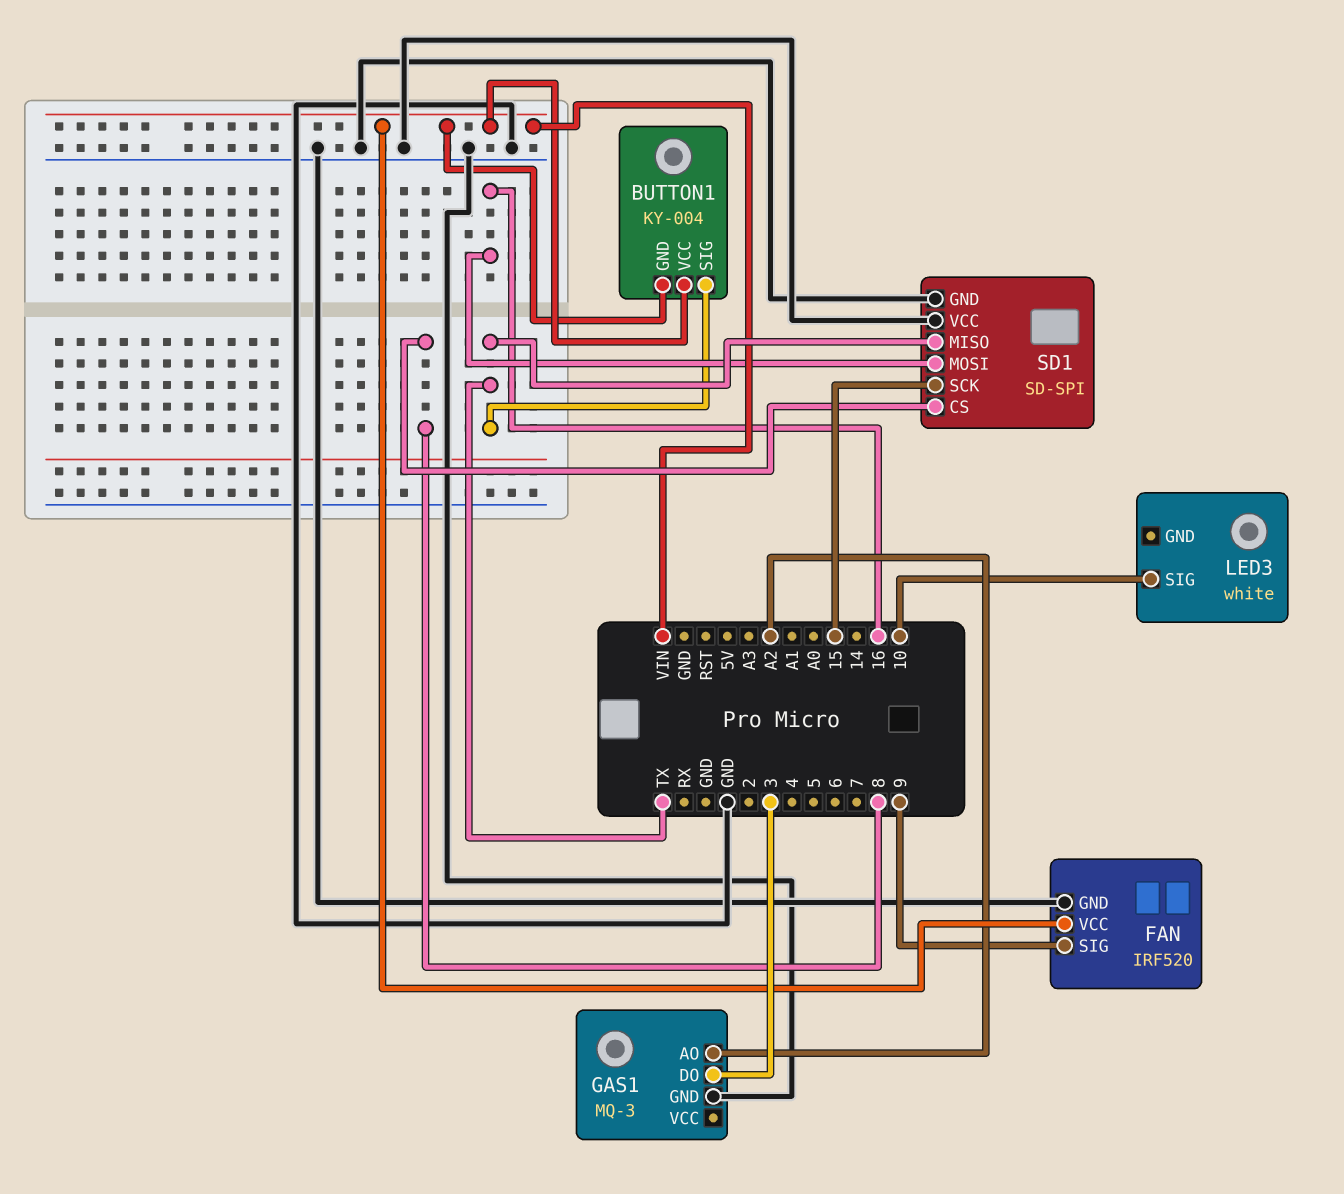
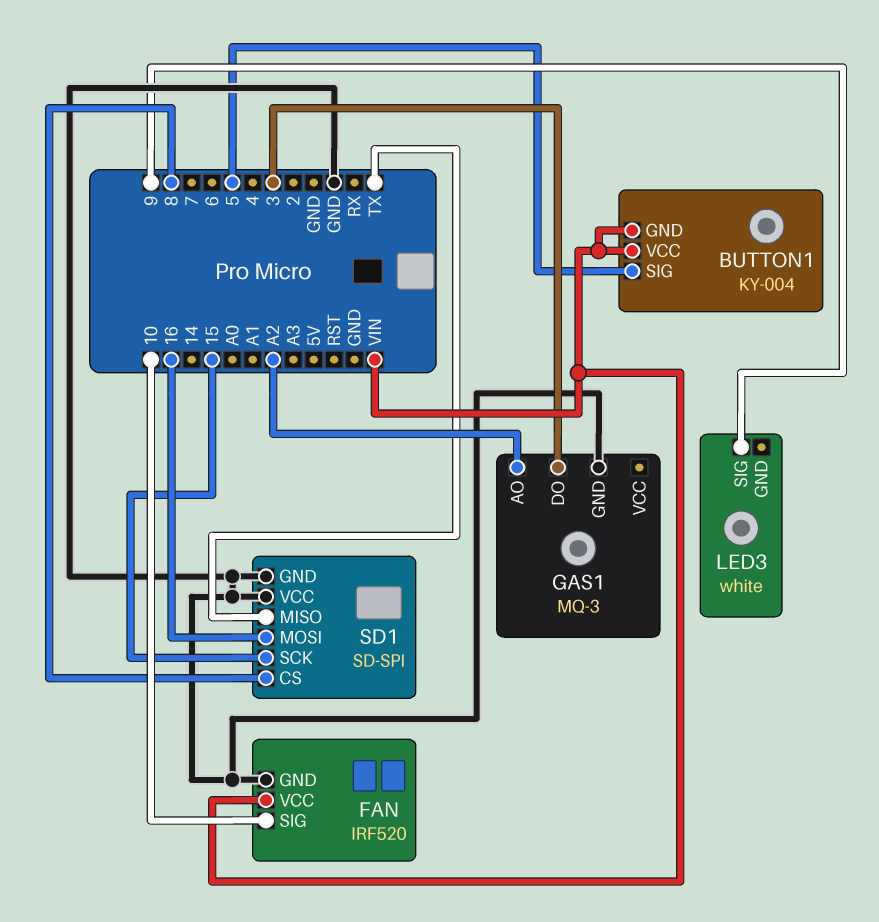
BUTTON1 pin SIG: TX -> 5
FAN pin SIG: 9 -> 10
LED3 pin SIG: 10 -> 9

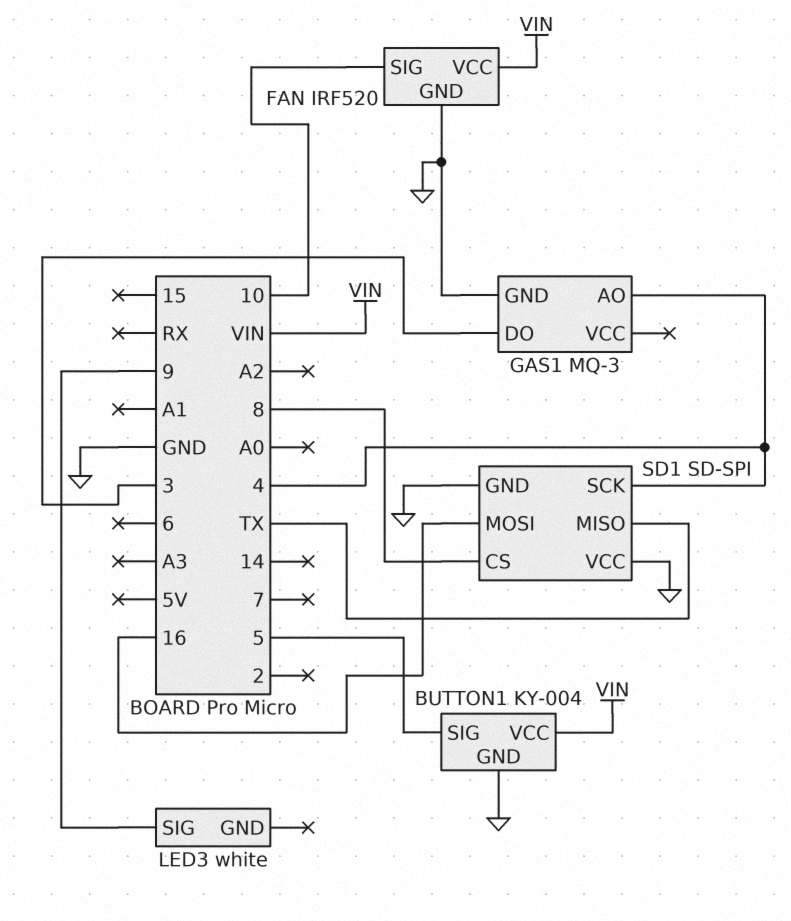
BUTTON1 pin GND: VIN -> GND
GAS1 pin AO: A2 -> 4
SD1 pin SCK: 15 -> 4

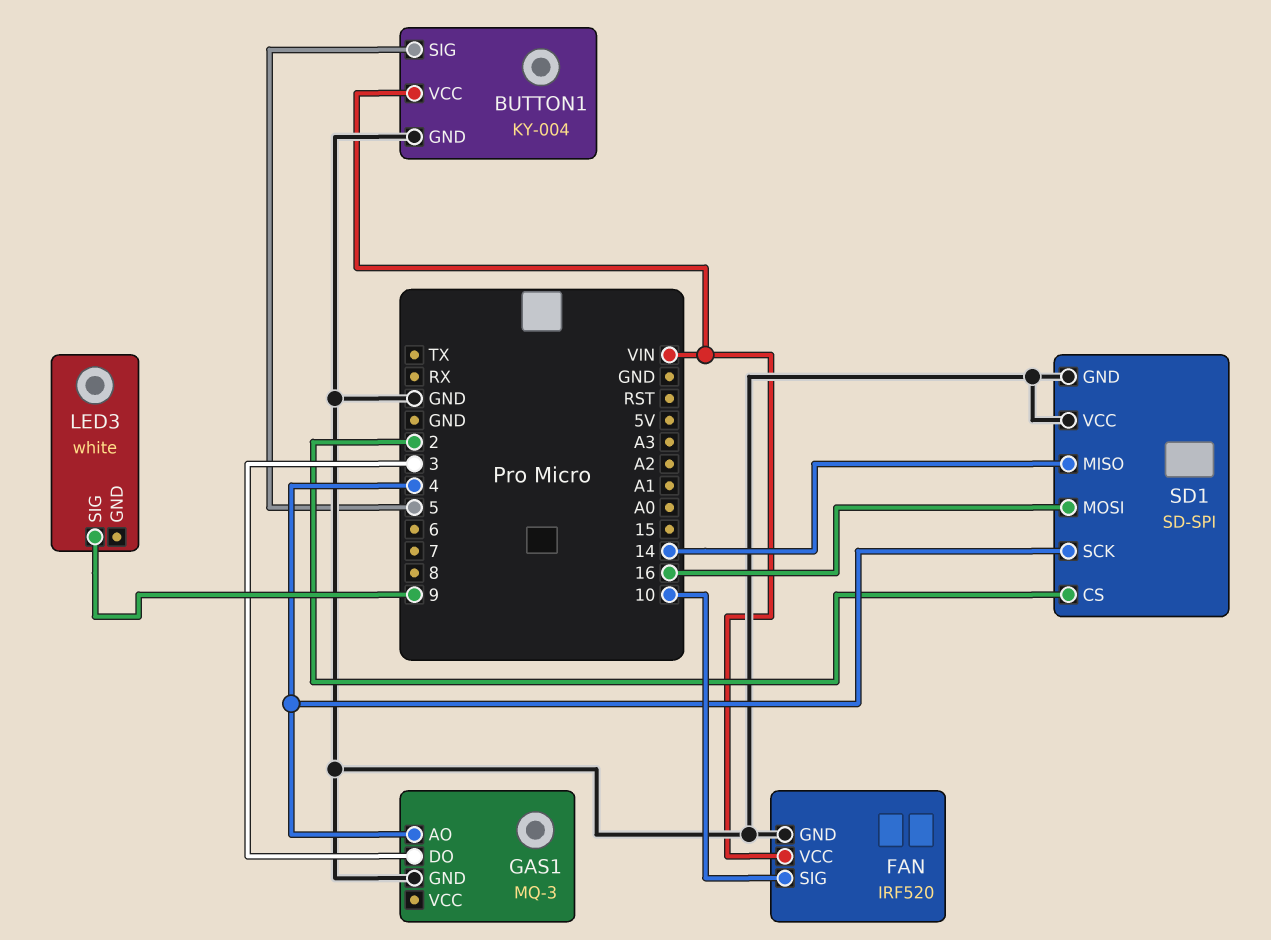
SD1 pin CS: 8 -> 2
SD1 pin MISO: TX -> 14

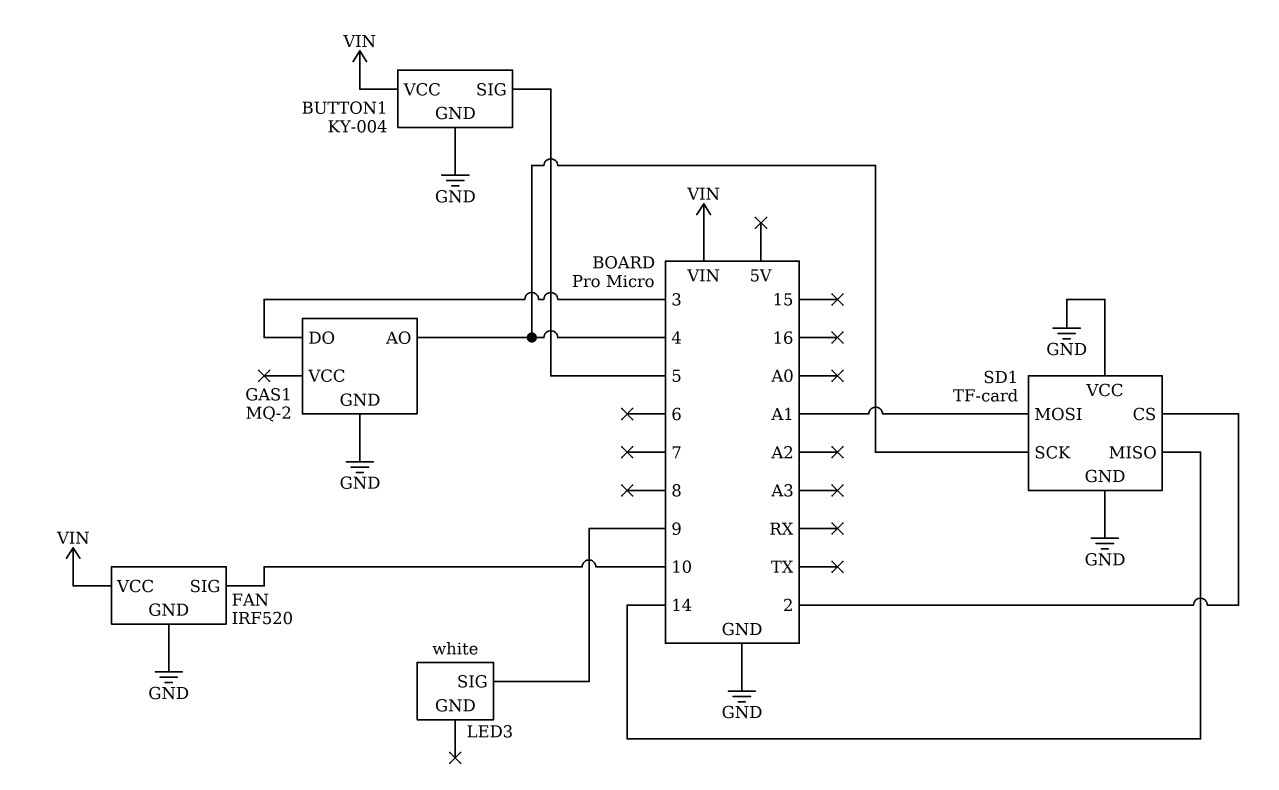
GAS1: MQ-3 -> MQ-2
SD1: SD-SPI -> TF-card
SD1 pin MOSI: 16 -> A1

